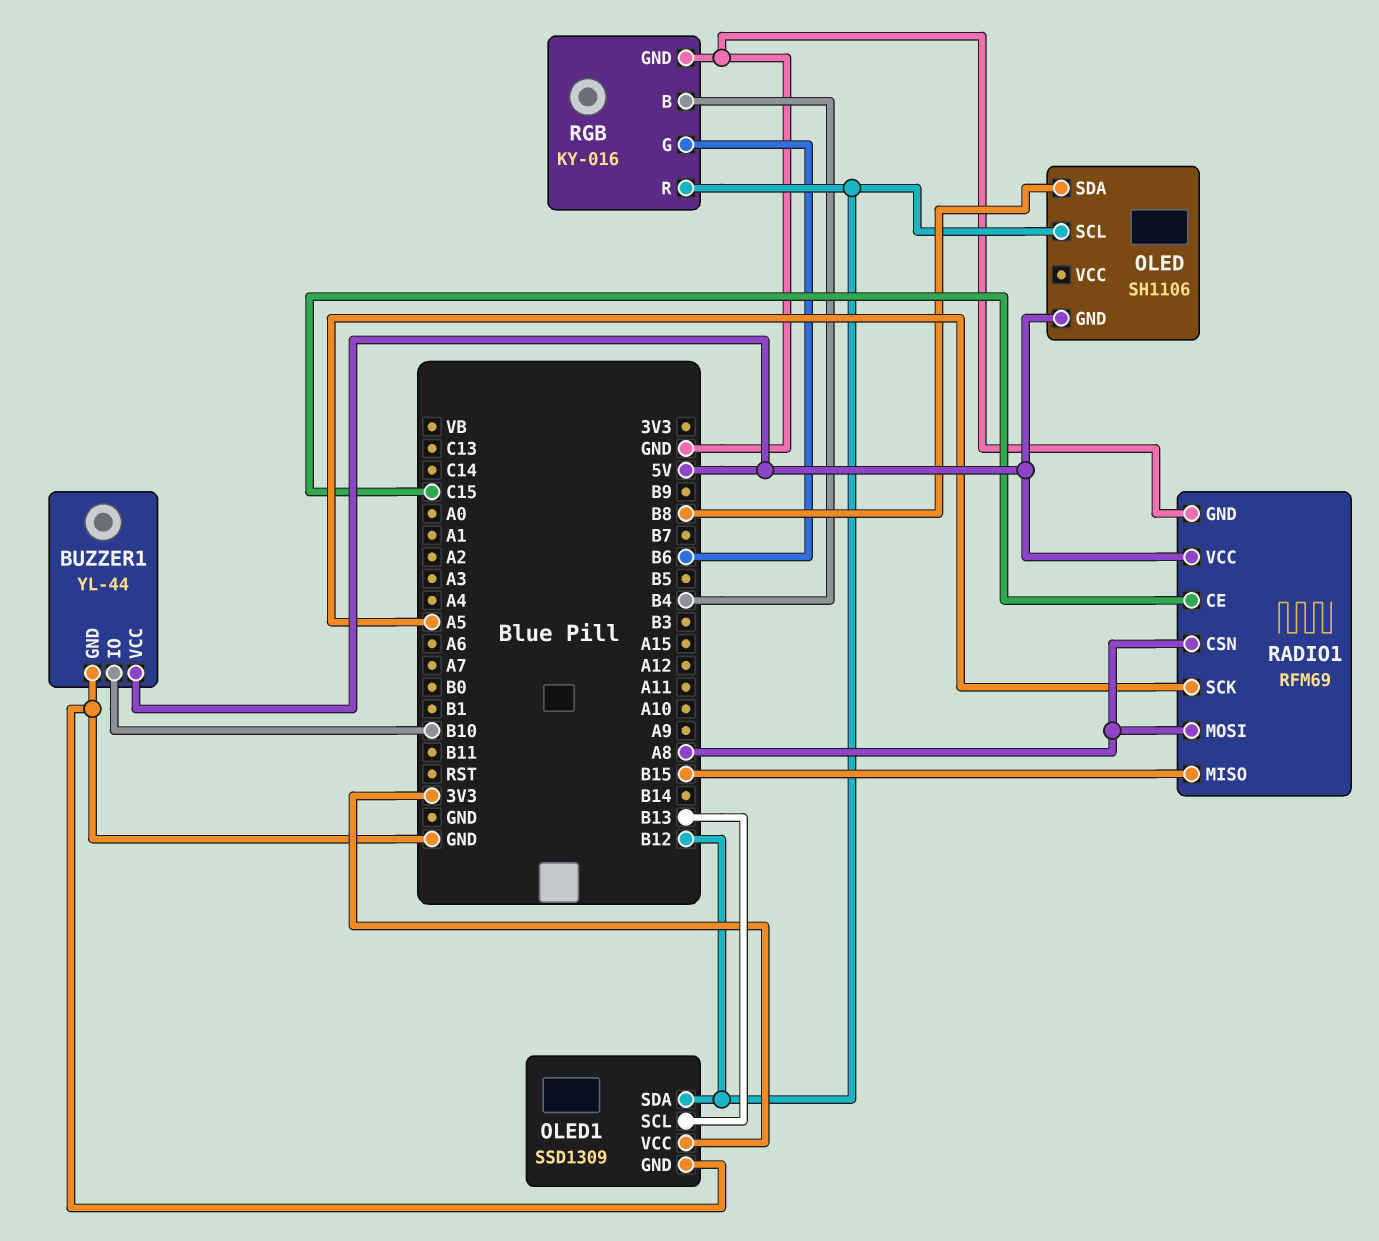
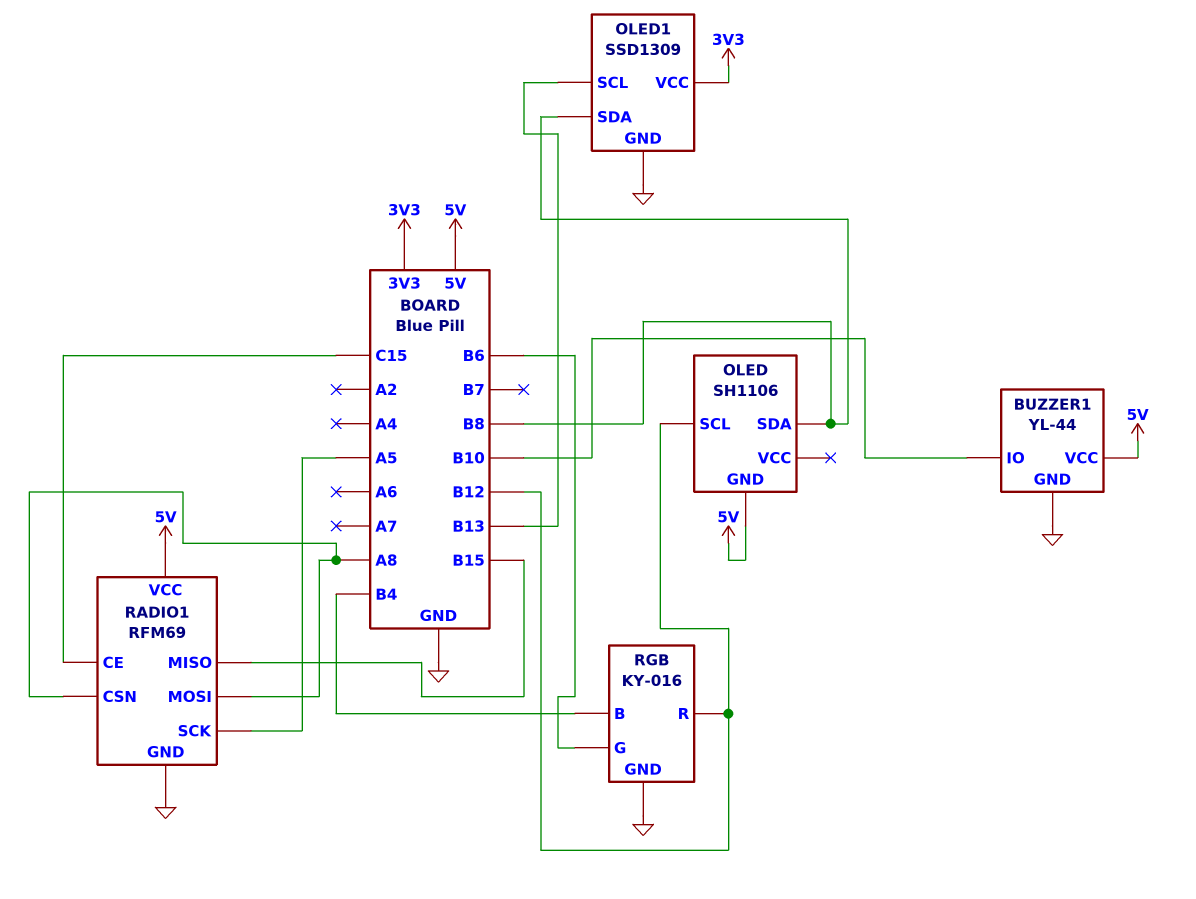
OLED1 pin SDA: B12 -> B8

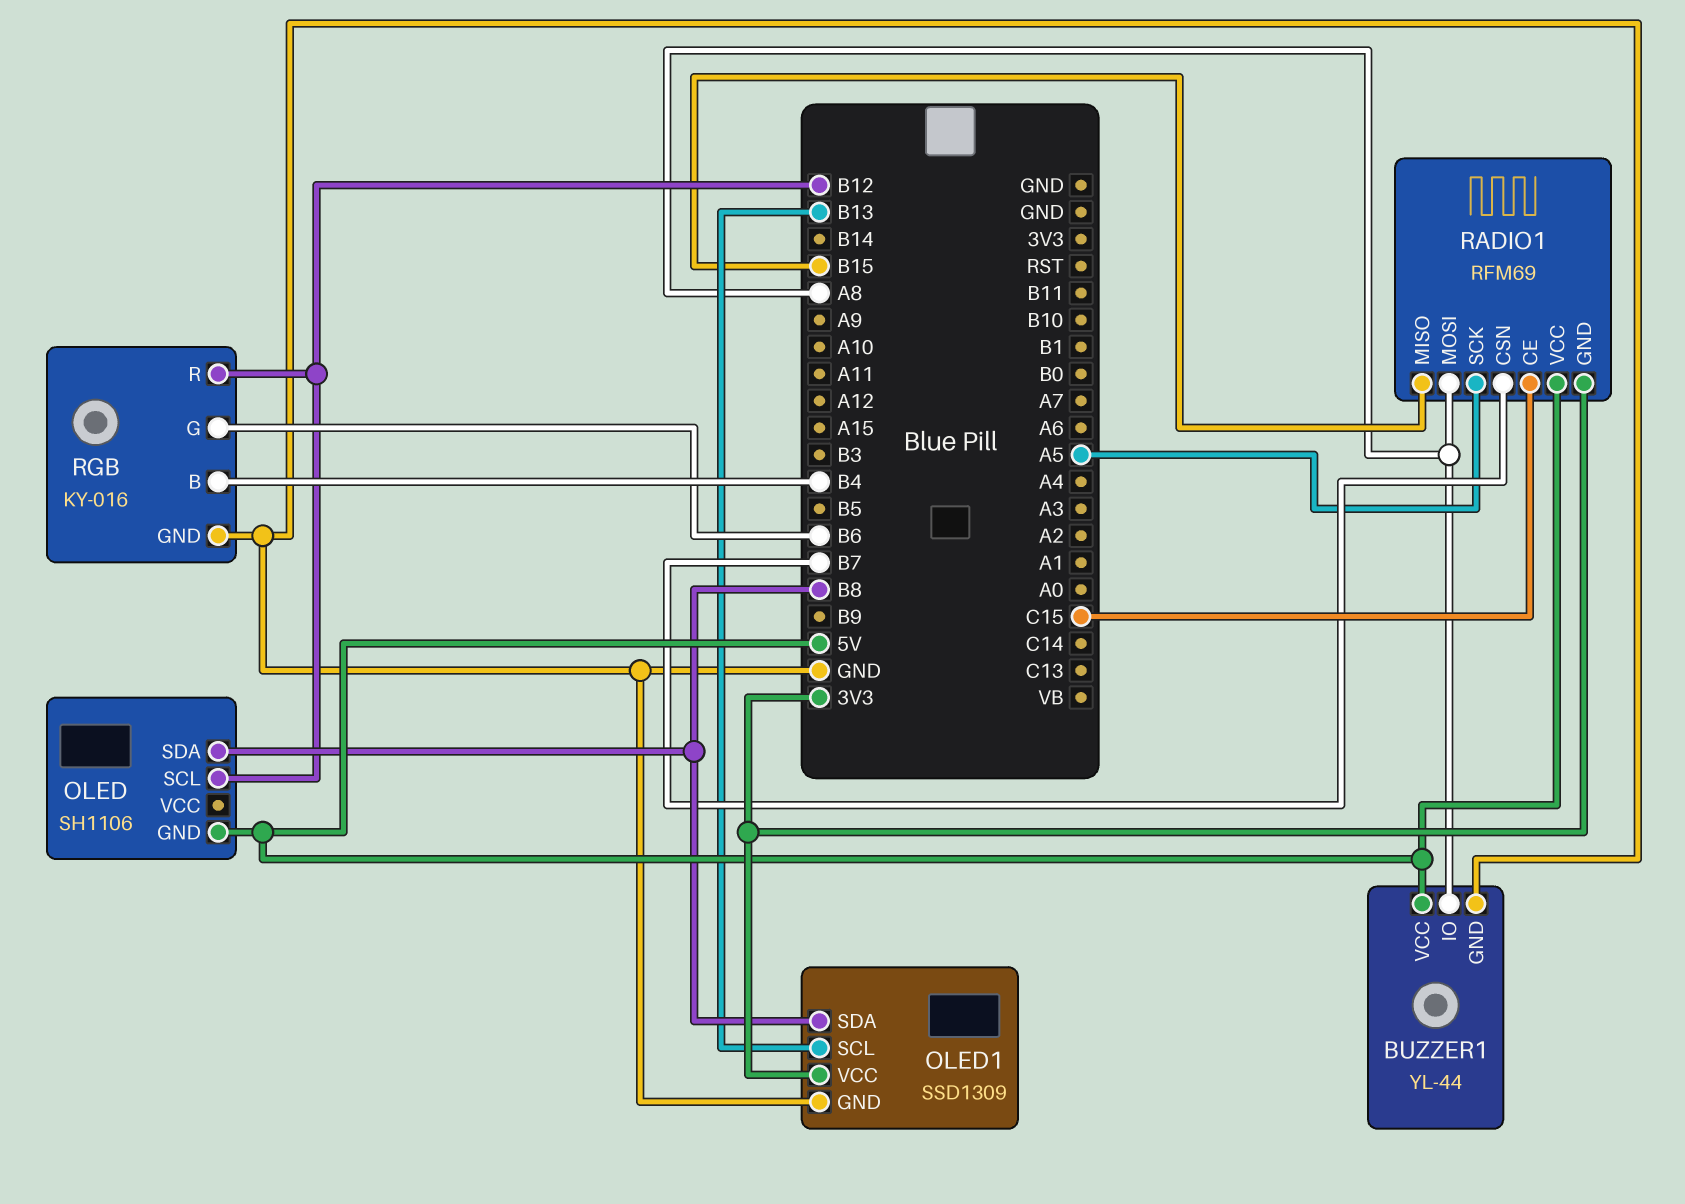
BUZZER1 pin IO: B10 -> A8
RADIO1 pin CSN: A8 -> B7
RADIO1 pin GND: GND -> 3V3

